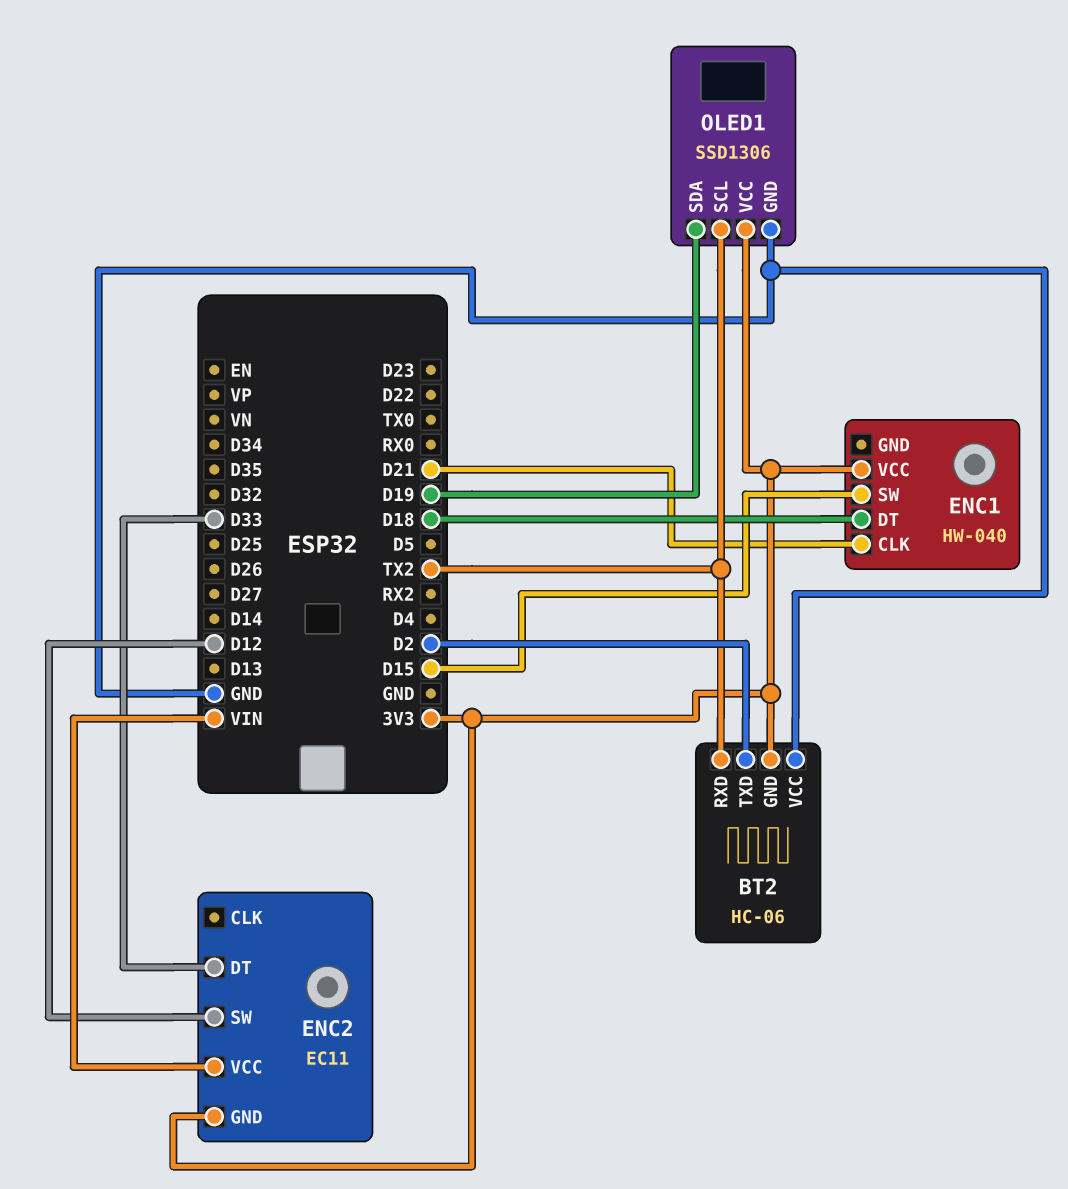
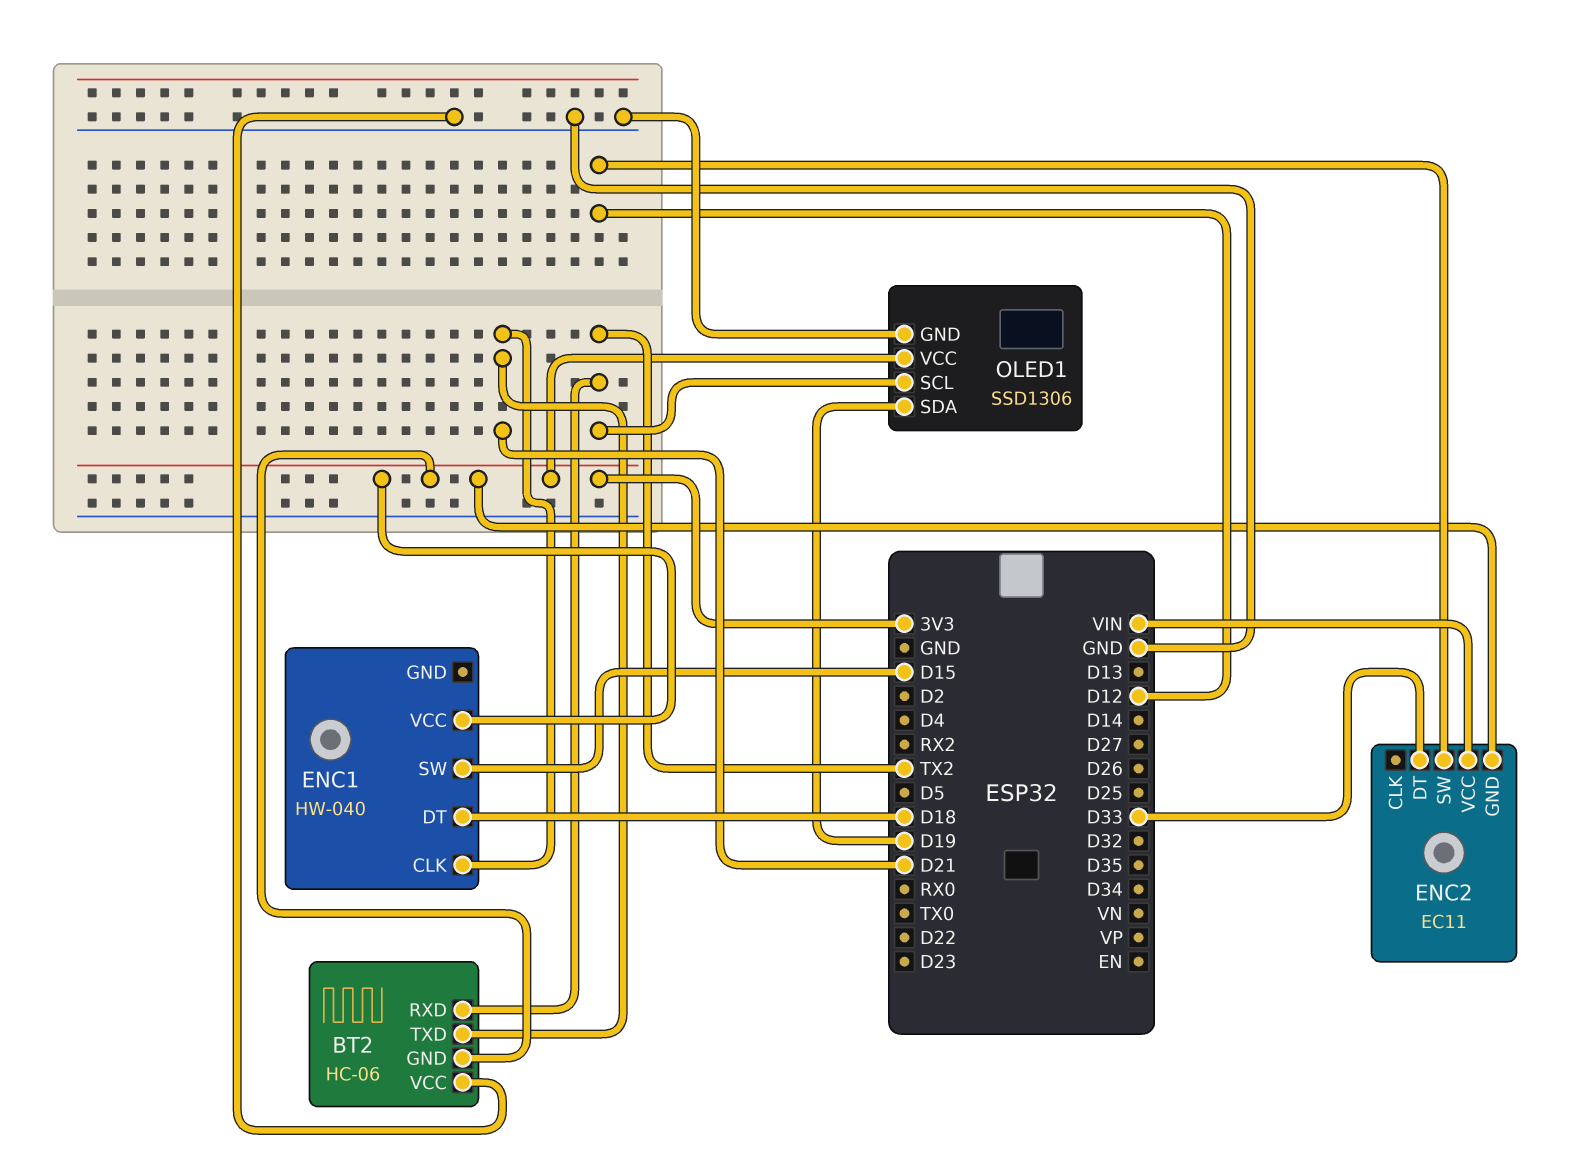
BT2 pin TXD: D2 -> D21

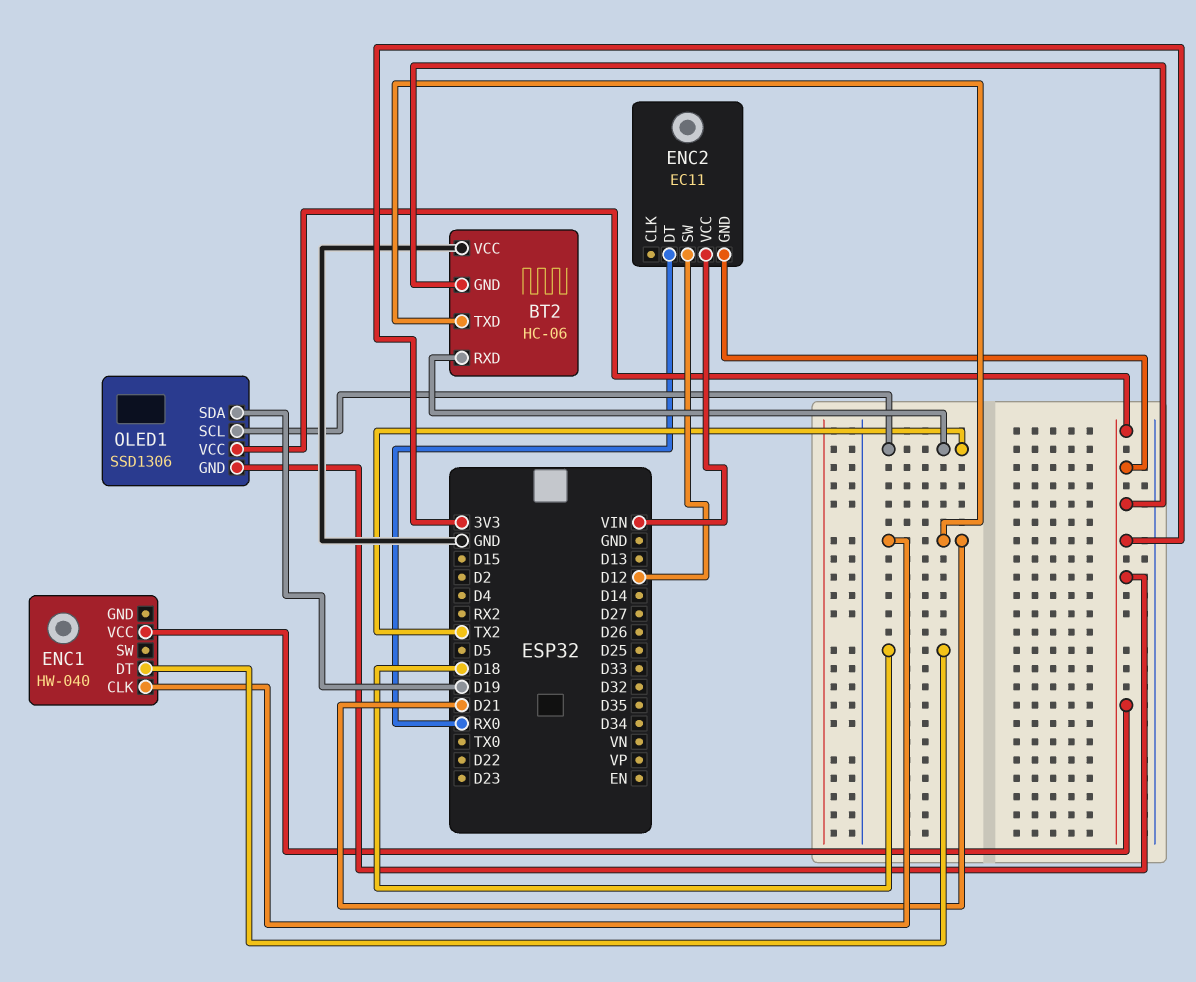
ENC1 pin SW: D15 -> none
ENC2 pin DT: D33 -> RX0
OLED1 pin GND: GND -> 3V3

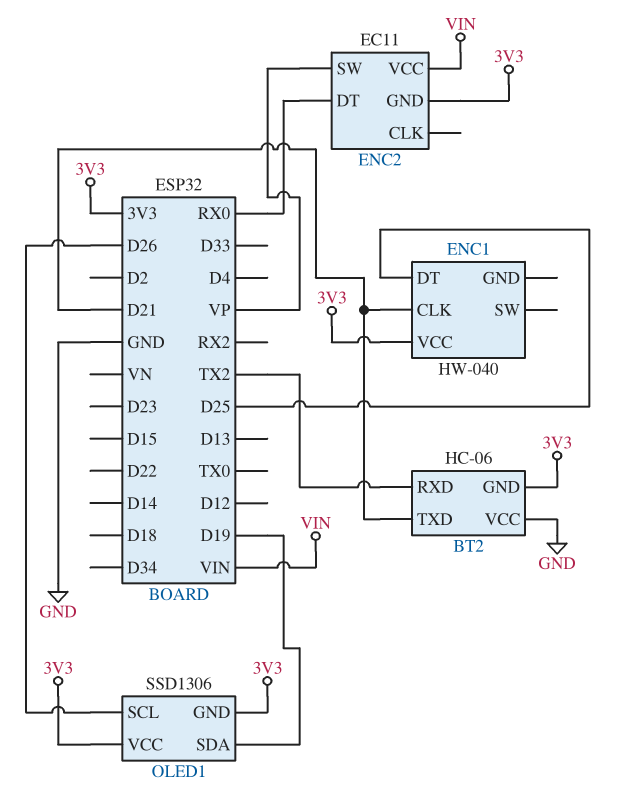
ENC1 pin DT: D18 -> D25
ENC2 pin SW: D12 -> VP
OLED1 pin SCL: TX2 -> D26

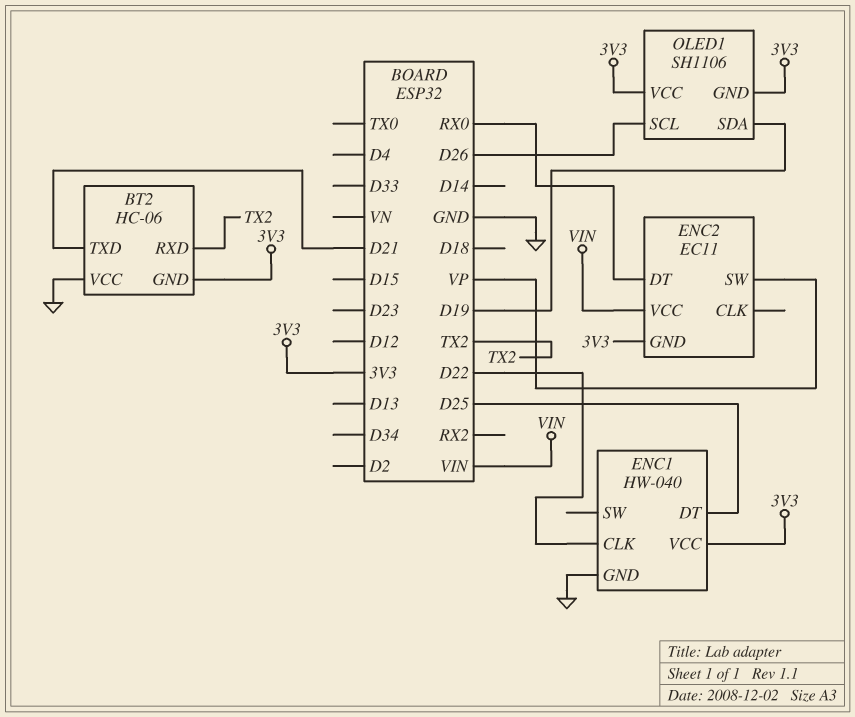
ENC1 pin CLK: D21 -> D22
ENC1 pin GND: none -> GND
OLED1: SSD1306 -> SH1106

